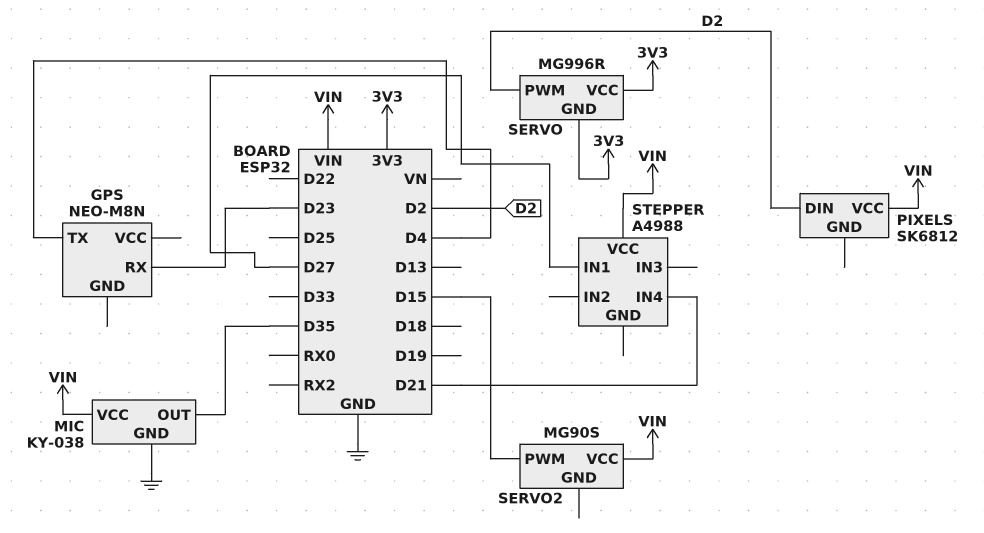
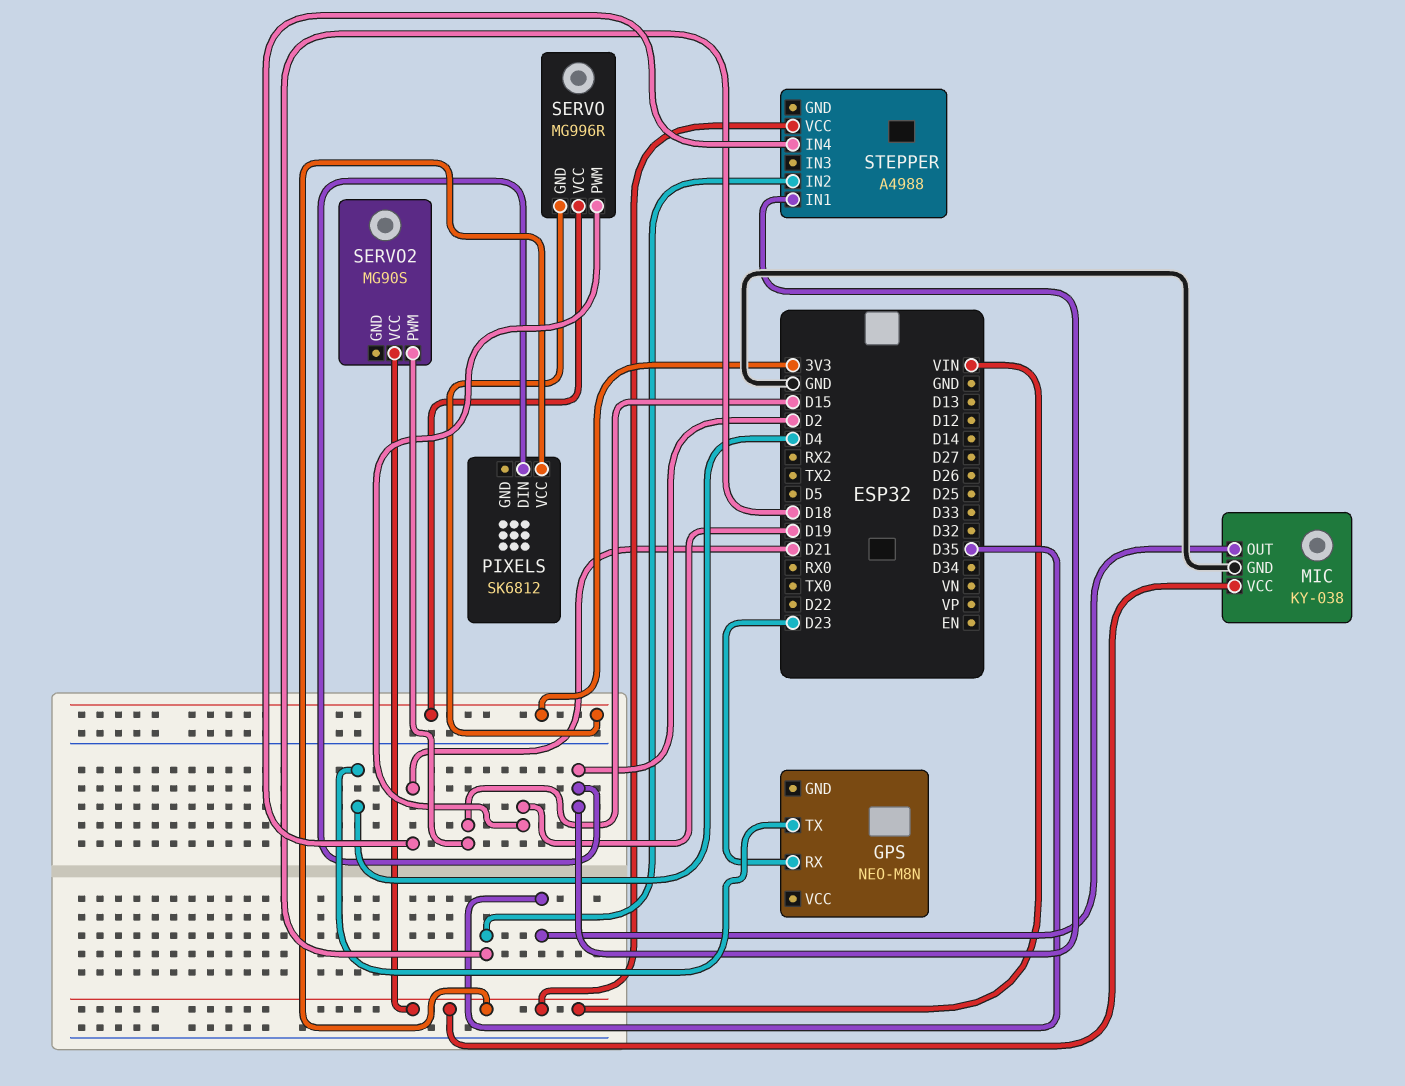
SERVO pin PWM: D2 -> D19
STEPPER pin IN1: D27 -> D2
STEPPER pin IN2: none -> D18

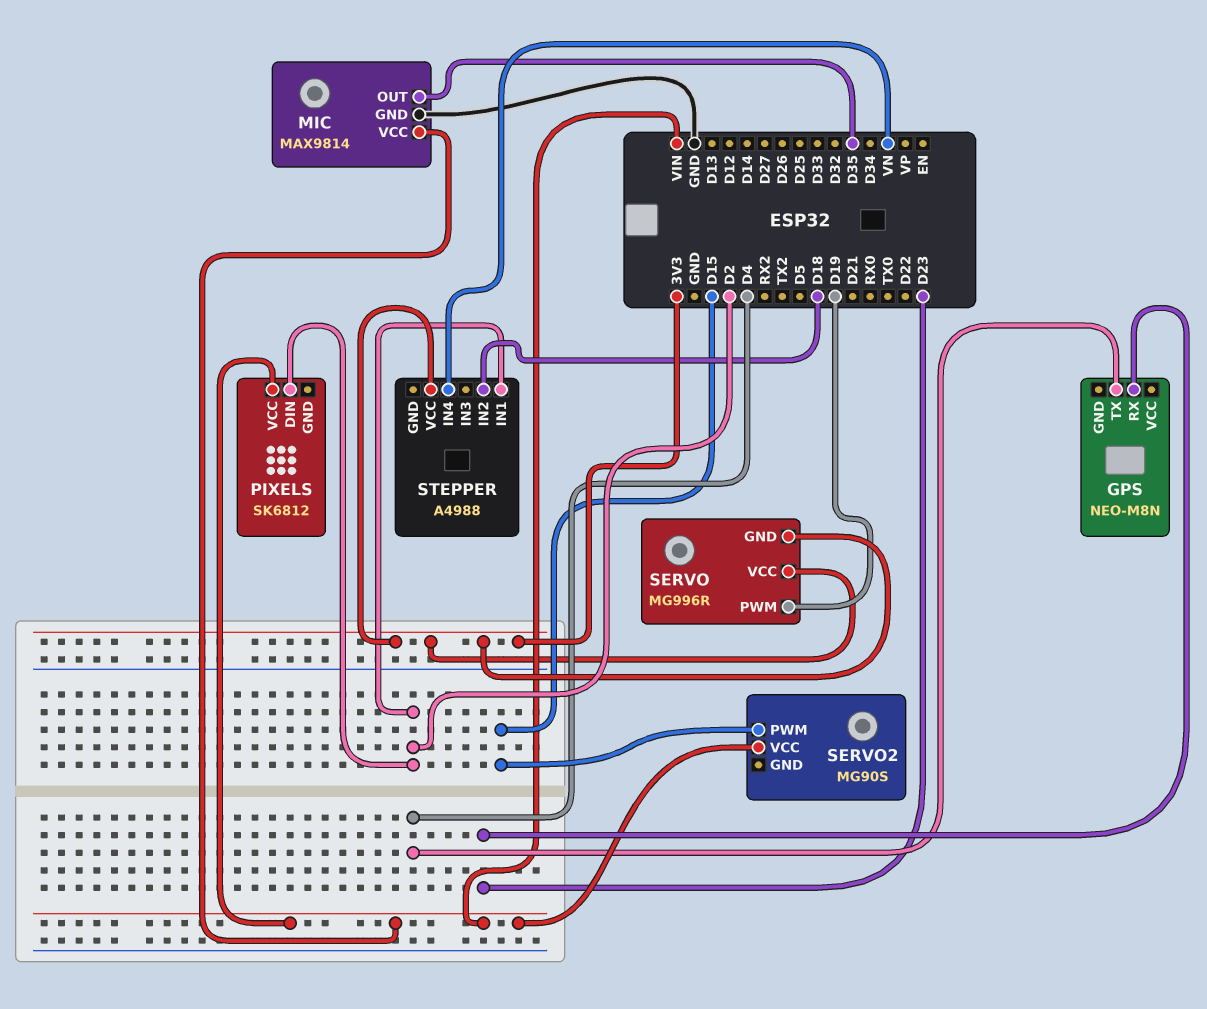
MIC: KY-038 -> MAX9814
STEPPER pin IN4: D21 -> VN
STEPPER pin VCC: VIN -> 3V3

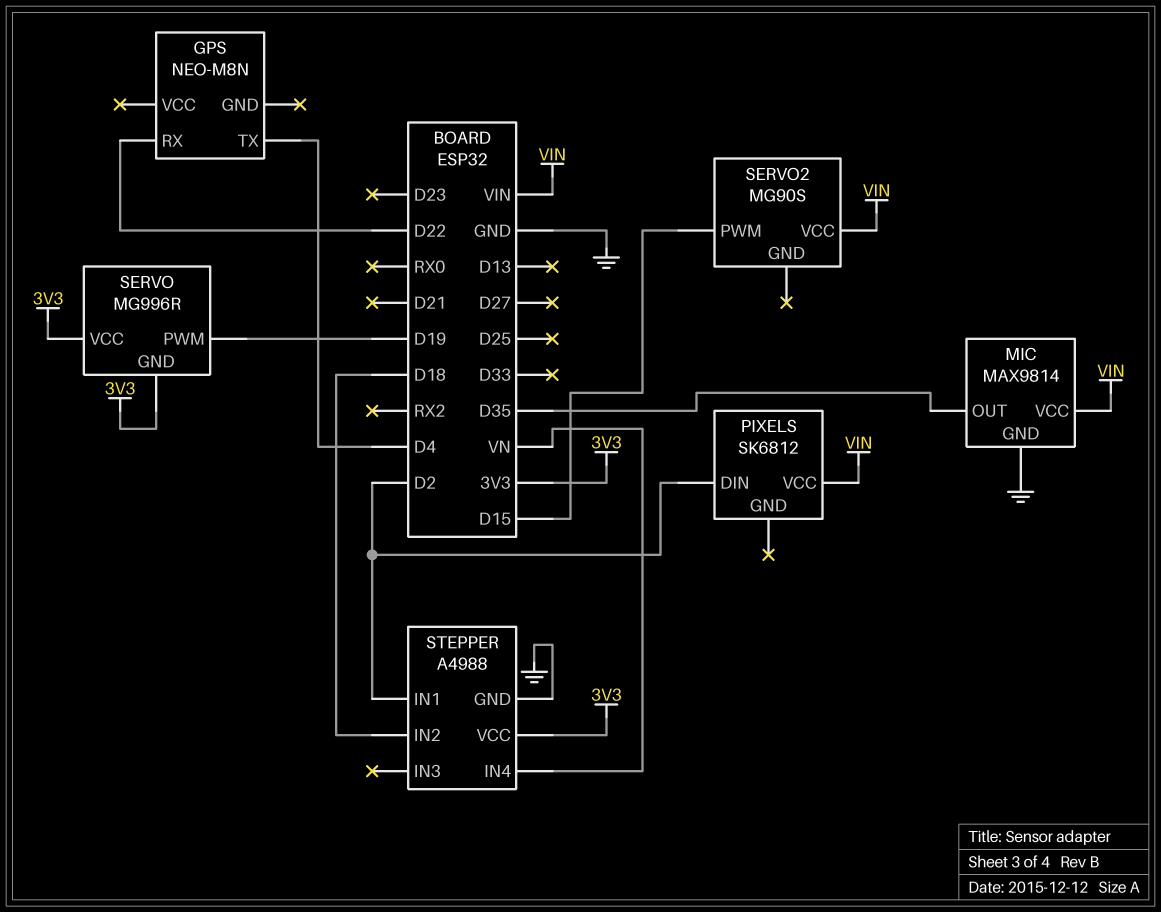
GPS pin RX: D23 -> D22
STEPPER pin GND: none -> GND

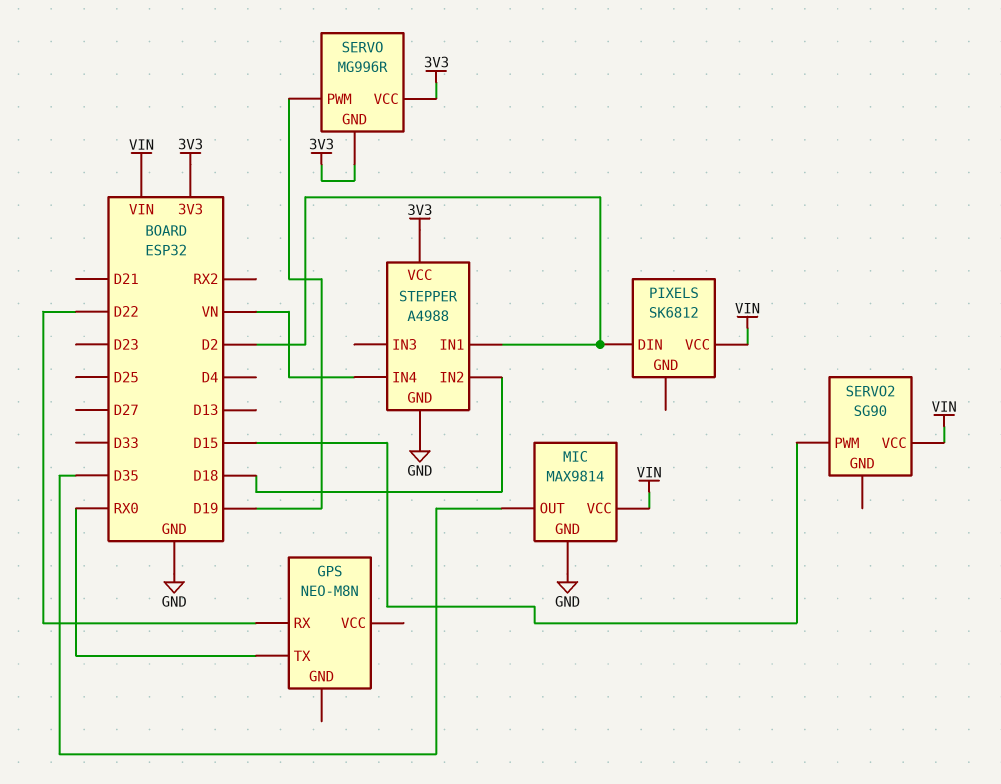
GPS pin TX: D4 -> RX0
SERVO2: MG90S -> SG90

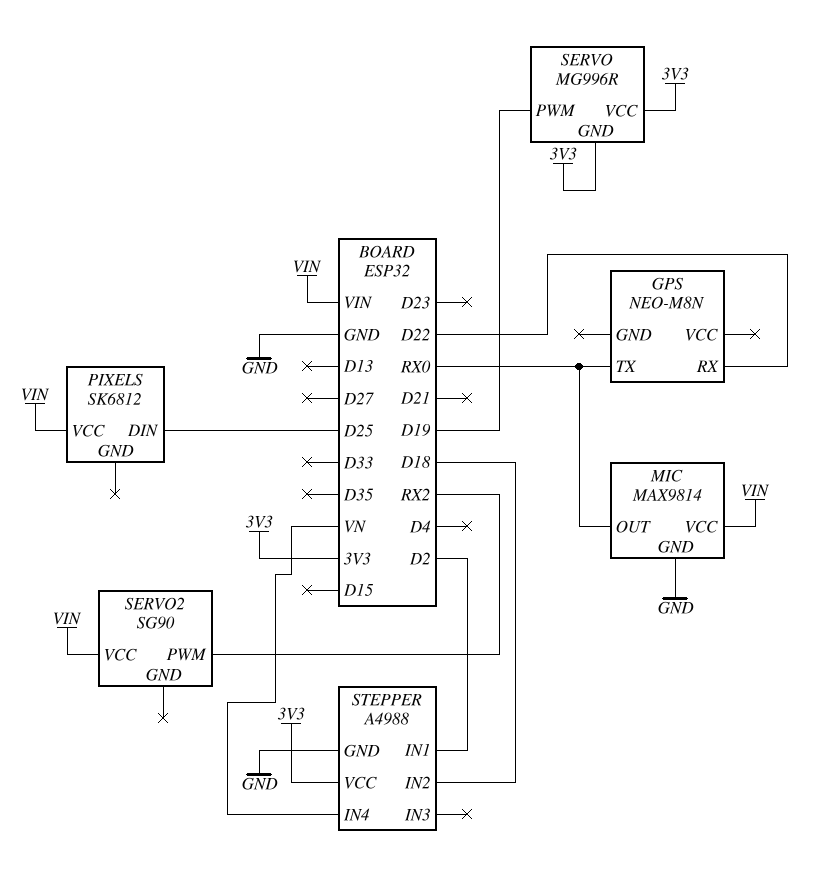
MIC pin OUT: D35 -> RX0
PIXELS pin DIN: D2 -> D25
SERVO2 pin PWM: D15 -> RX2

